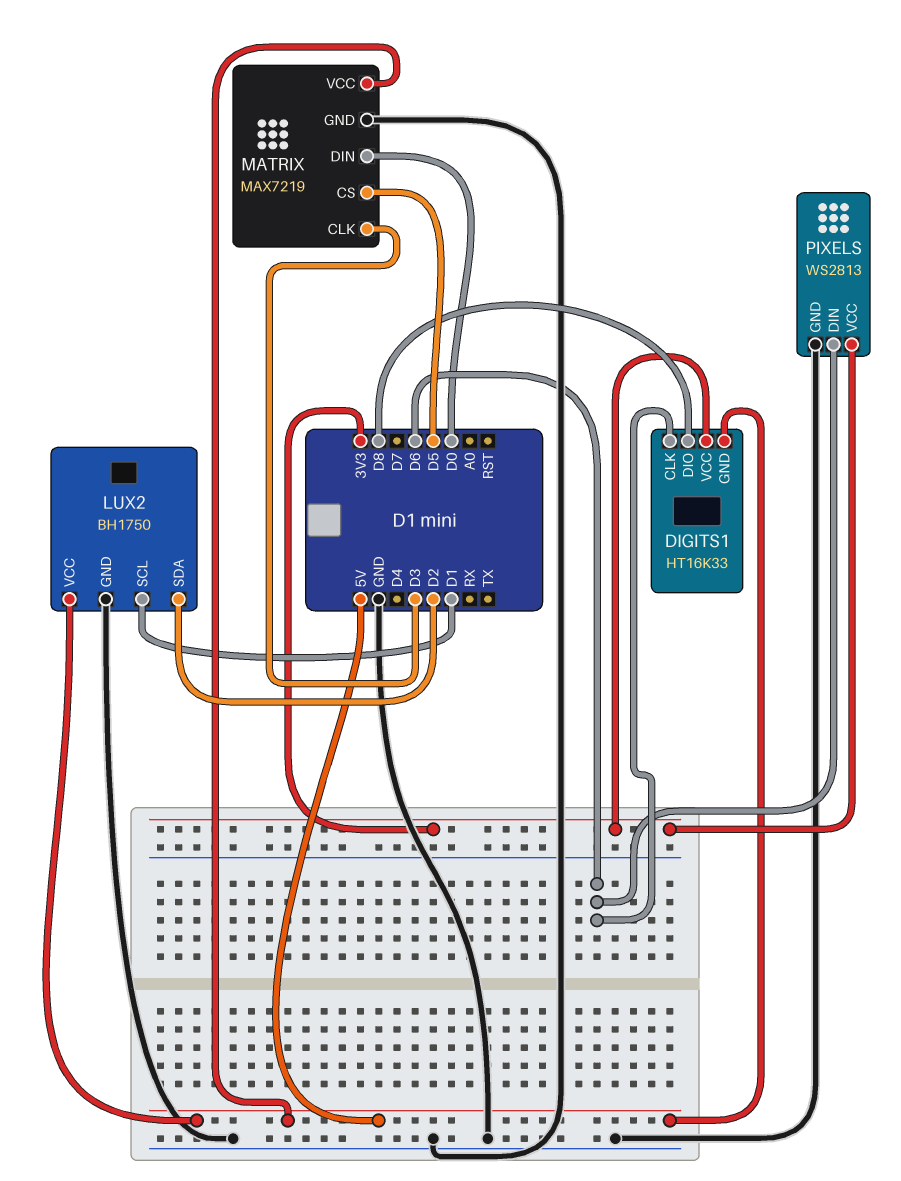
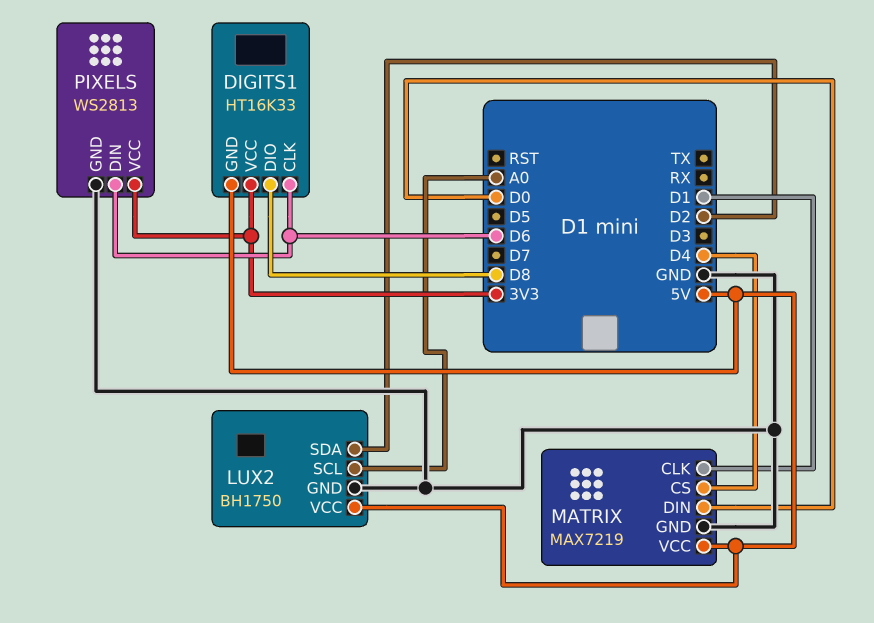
LUX2 pin SCL: D1 -> A0
MATRIX pin CLK: D3 -> D1
MATRIX pin CS: D5 -> D4

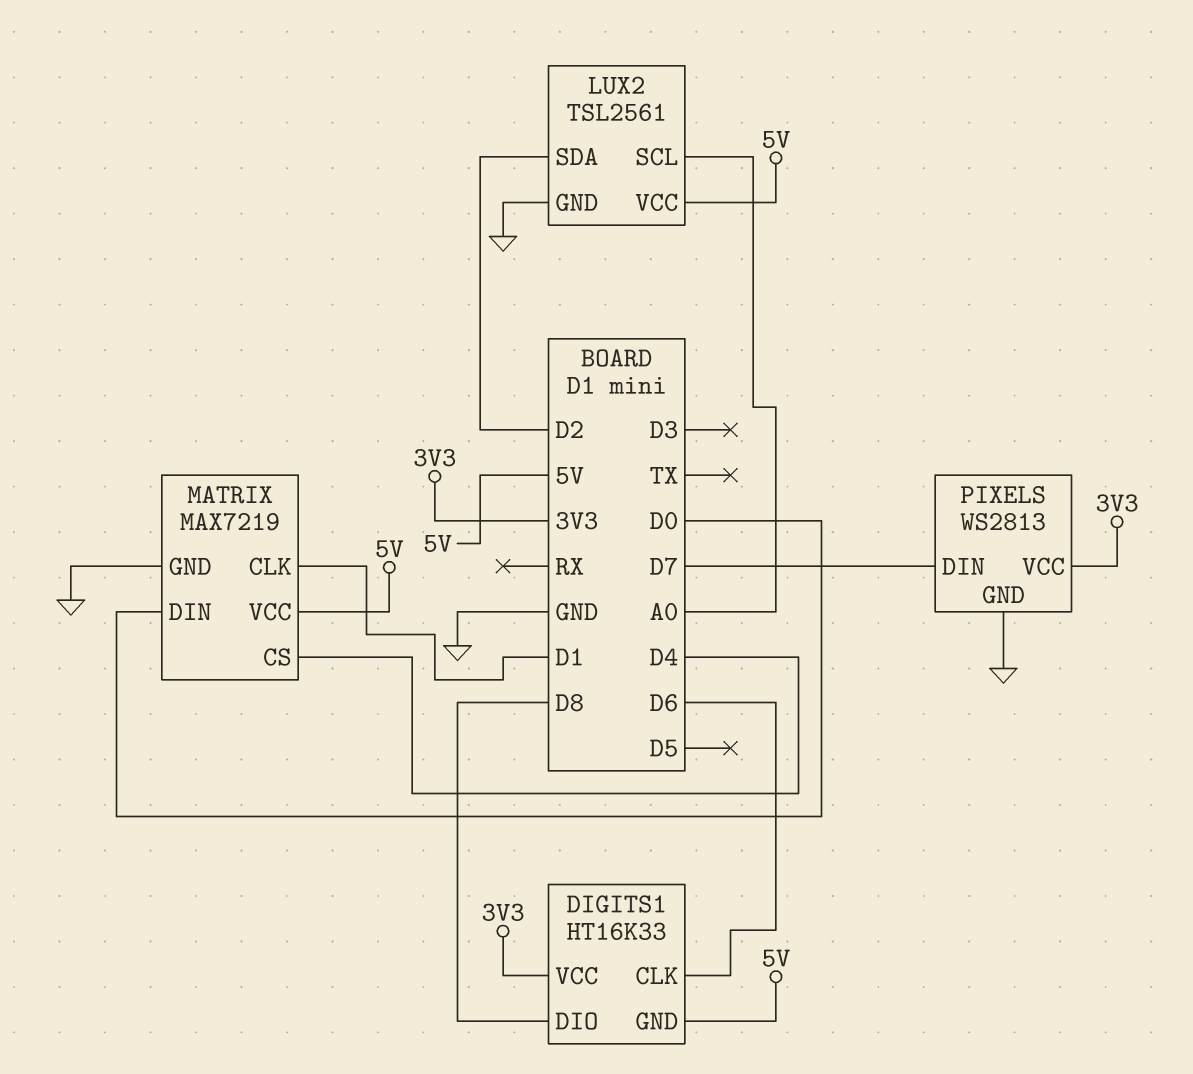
LUX2: BH1750 -> TSL2561
PIXELS pin DIN: D6 -> D7

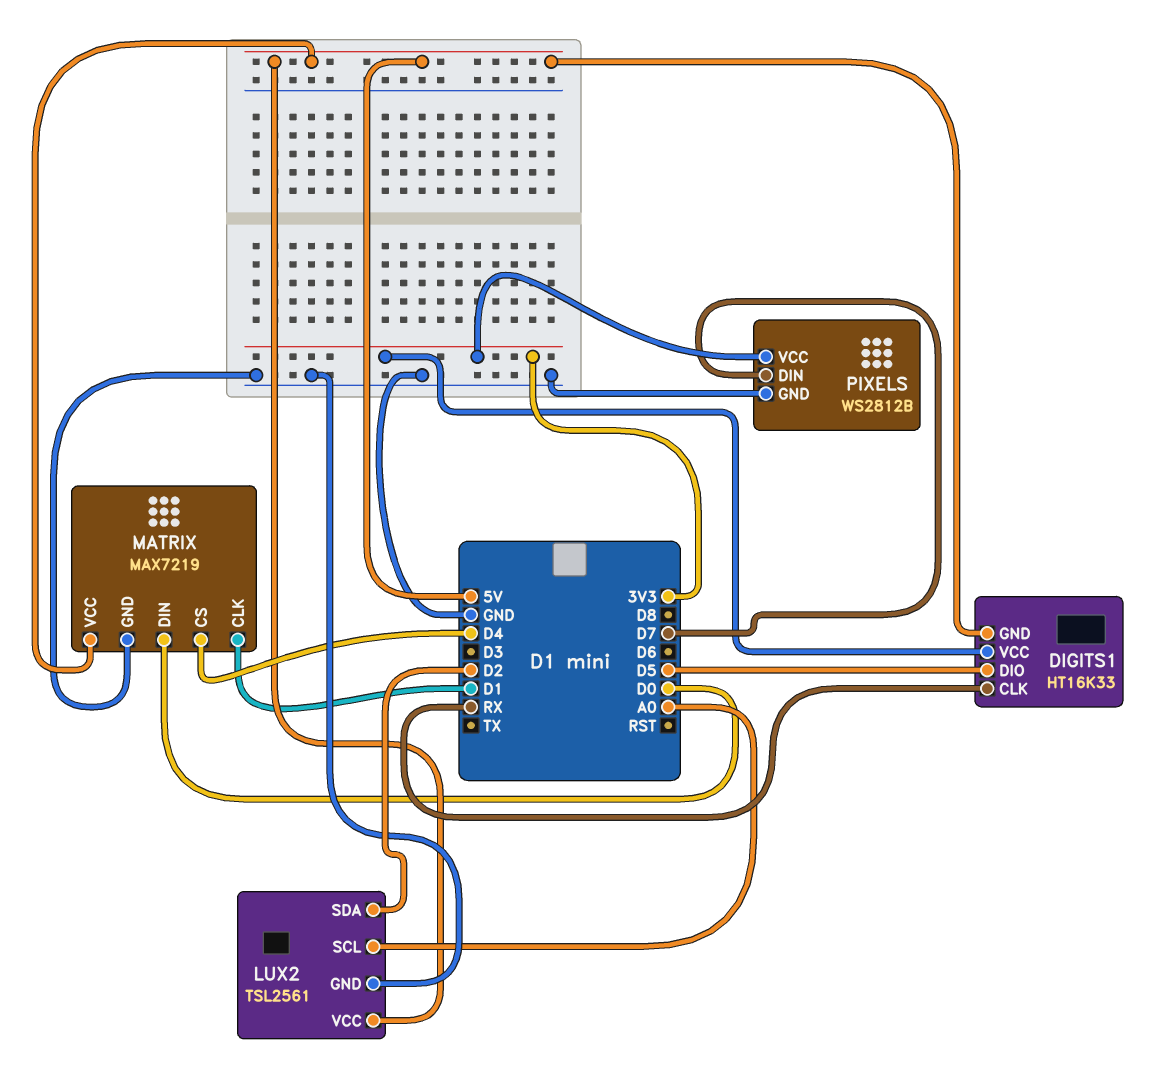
DIGITS1 pin CLK: D6 -> RX
DIGITS1 pin DIO: D8 -> D5
PIXELS: WS2813 -> WS2812B

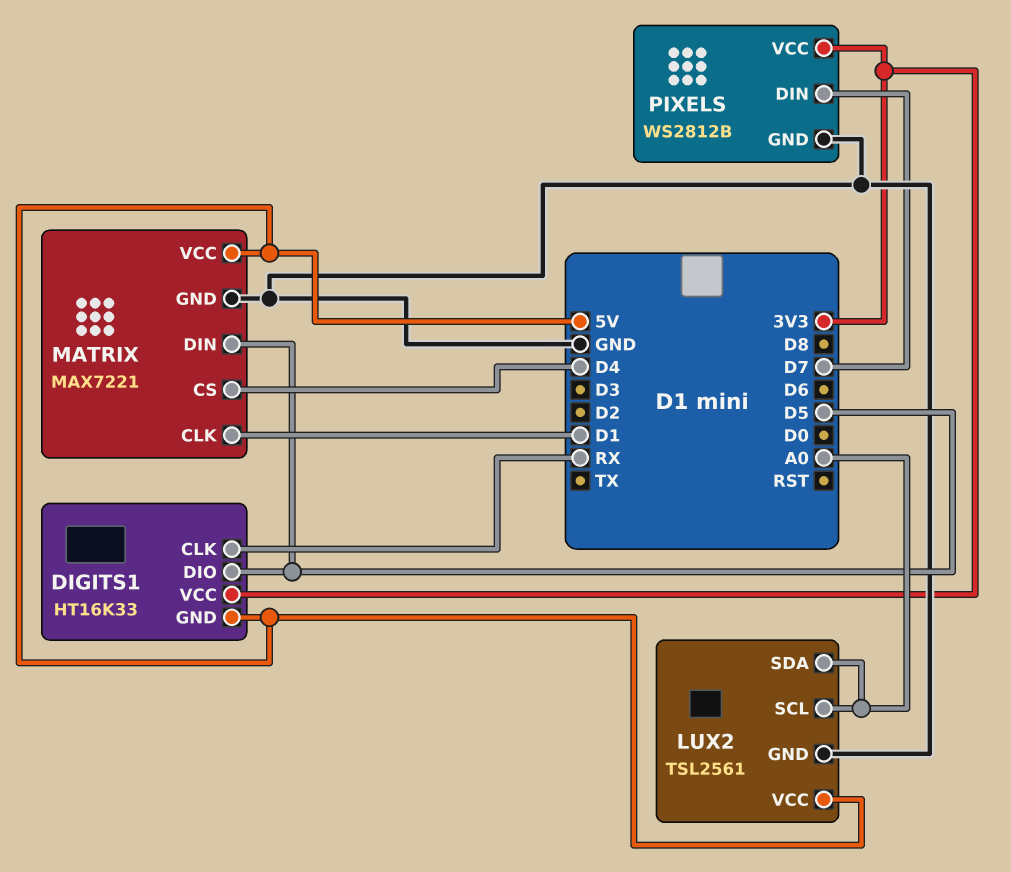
LUX2 pin SDA: D2 -> A0
MATRIX: MAX7219 -> MAX7221
MATRIX pin DIN: D0 -> D5

